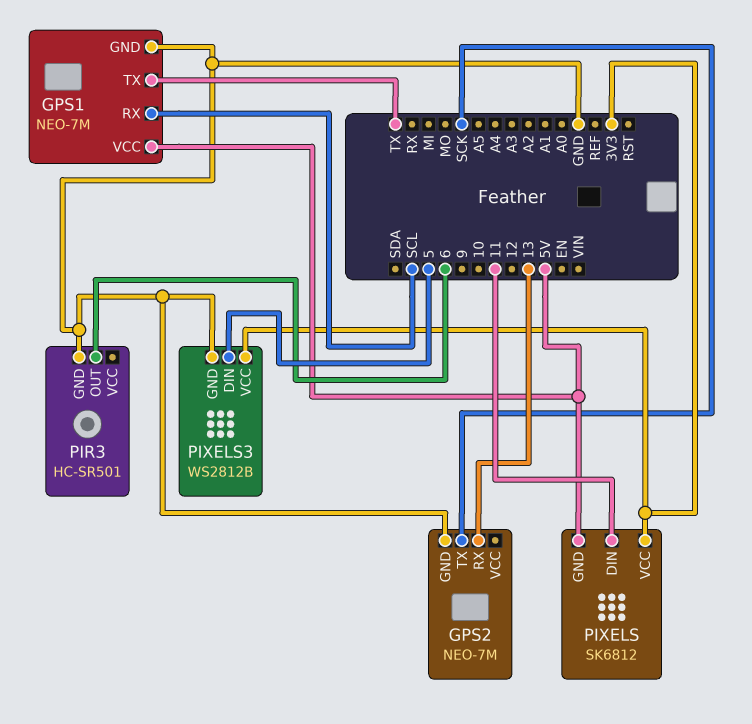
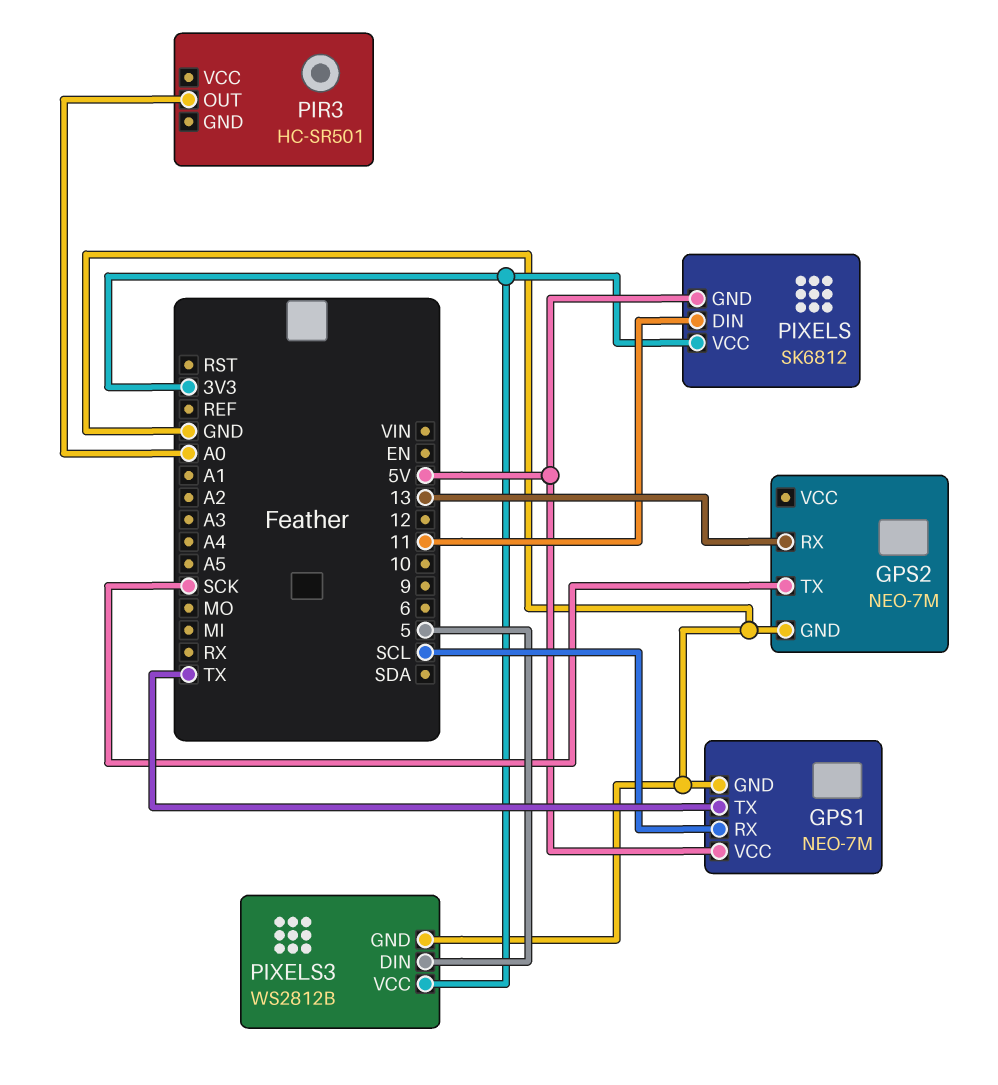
PIR3 pin GND: GND -> none
PIR3 pin OUT: 6 -> A0

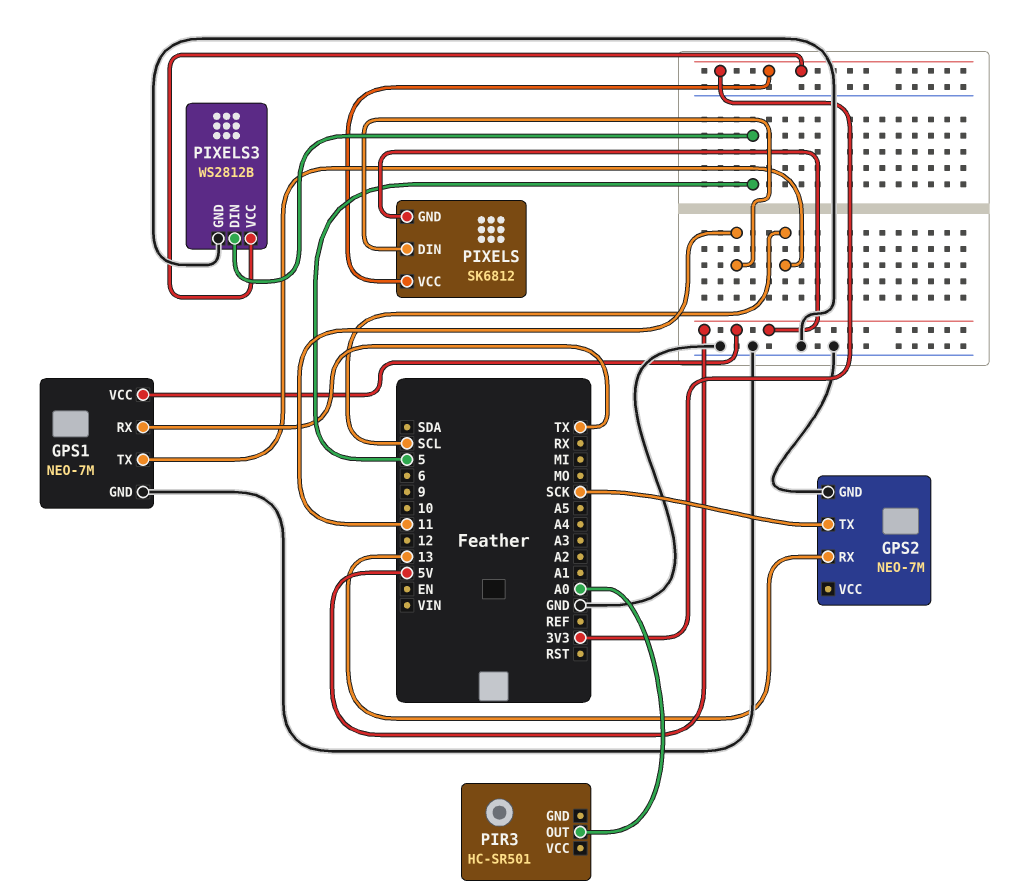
GPS1 pin RX: SCL -> TX
GPS1 pin TX: TX -> SCL

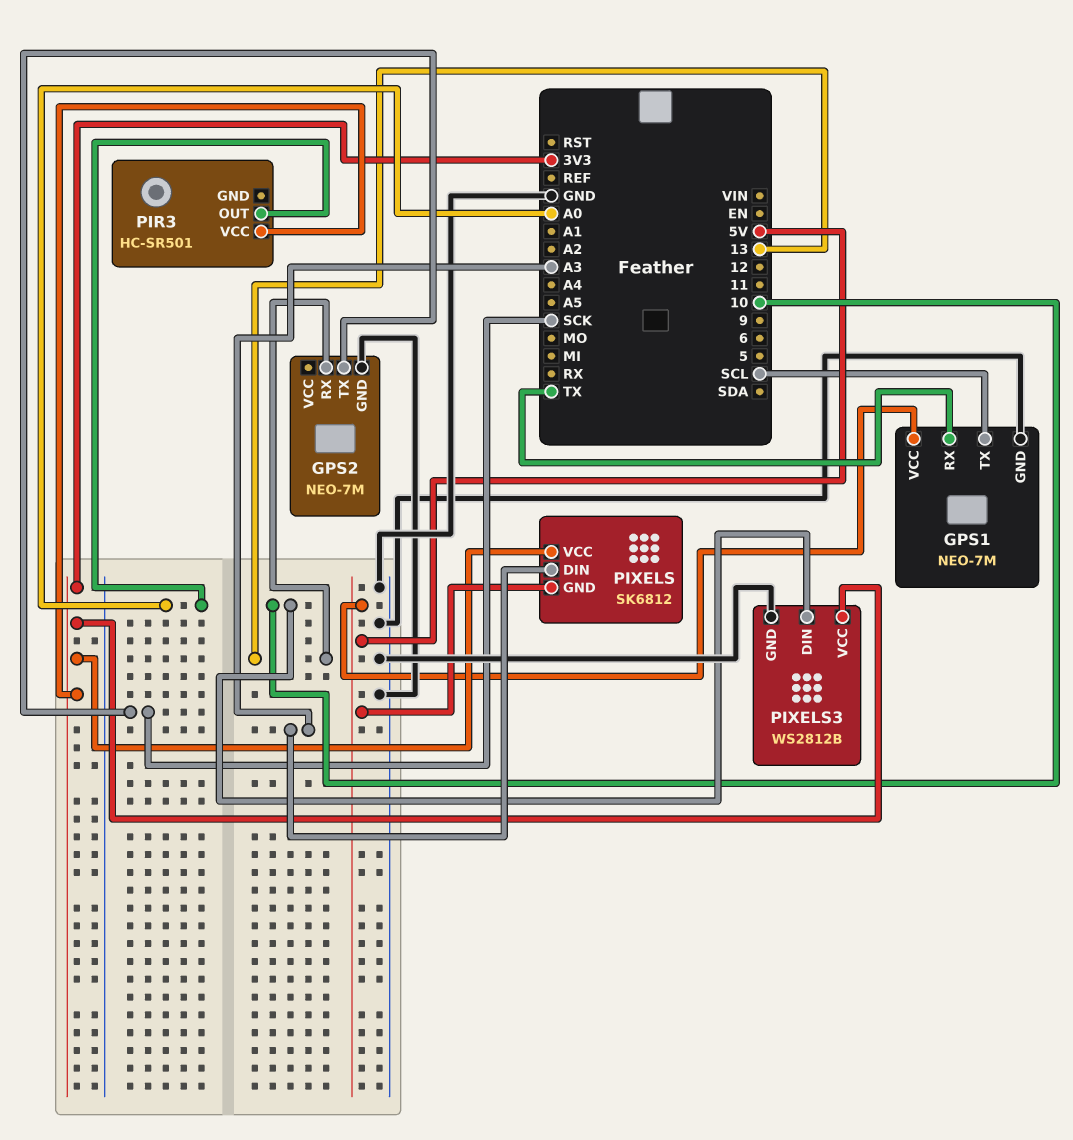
PIR3 pin VCC: none -> 3V3
PIXELS pin DIN: 11 -> A3
PIXELS3 pin DIN: 5 -> 10

